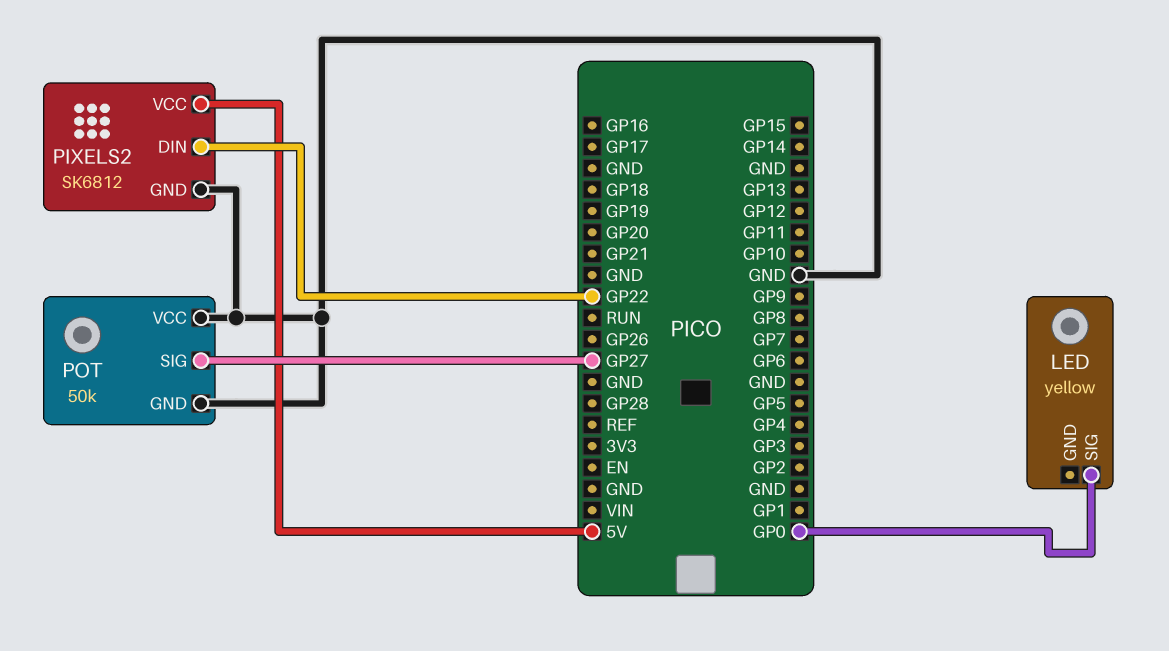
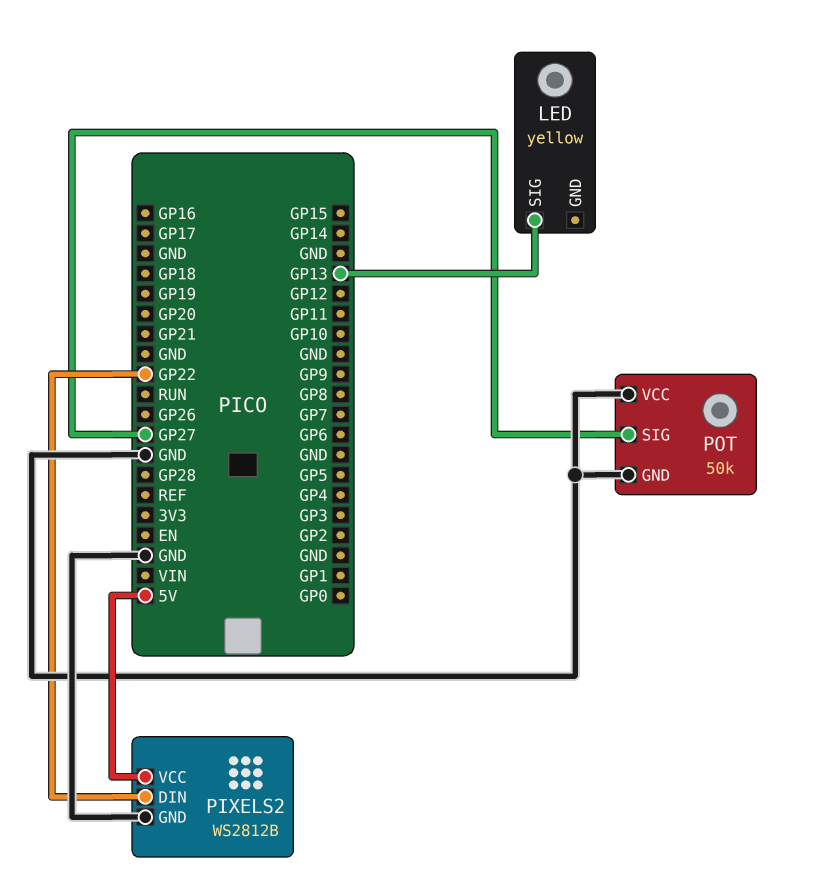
LED pin SIG: GP0 -> GP13
PIXELS2: SK6812 -> WS2812B

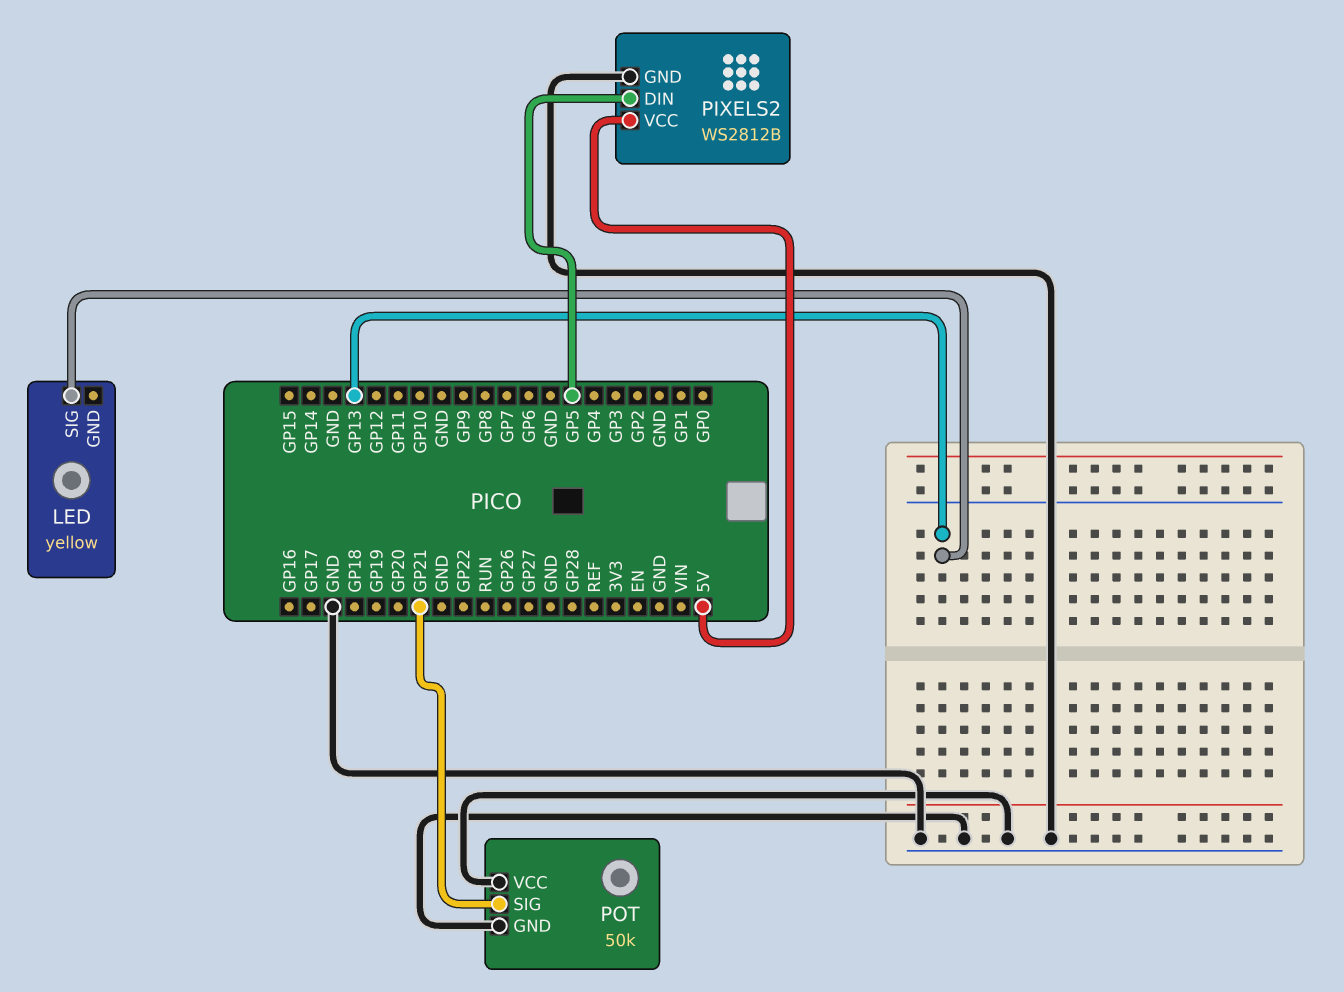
PIXELS2 pin DIN: GP22 -> GP5
POT pin SIG: GP27 -> GP21

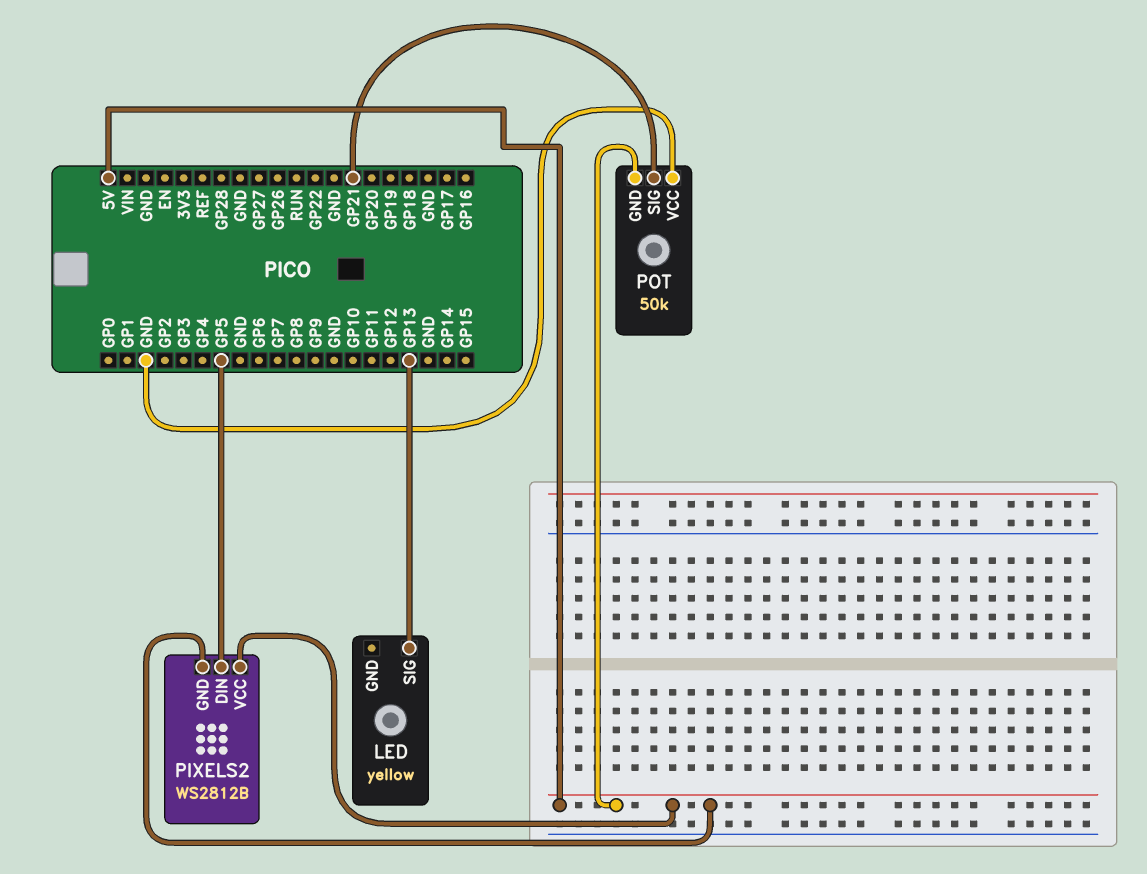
PIXELS2 pin GND: GND -> 5V
POT pin GND: GND -> 5V

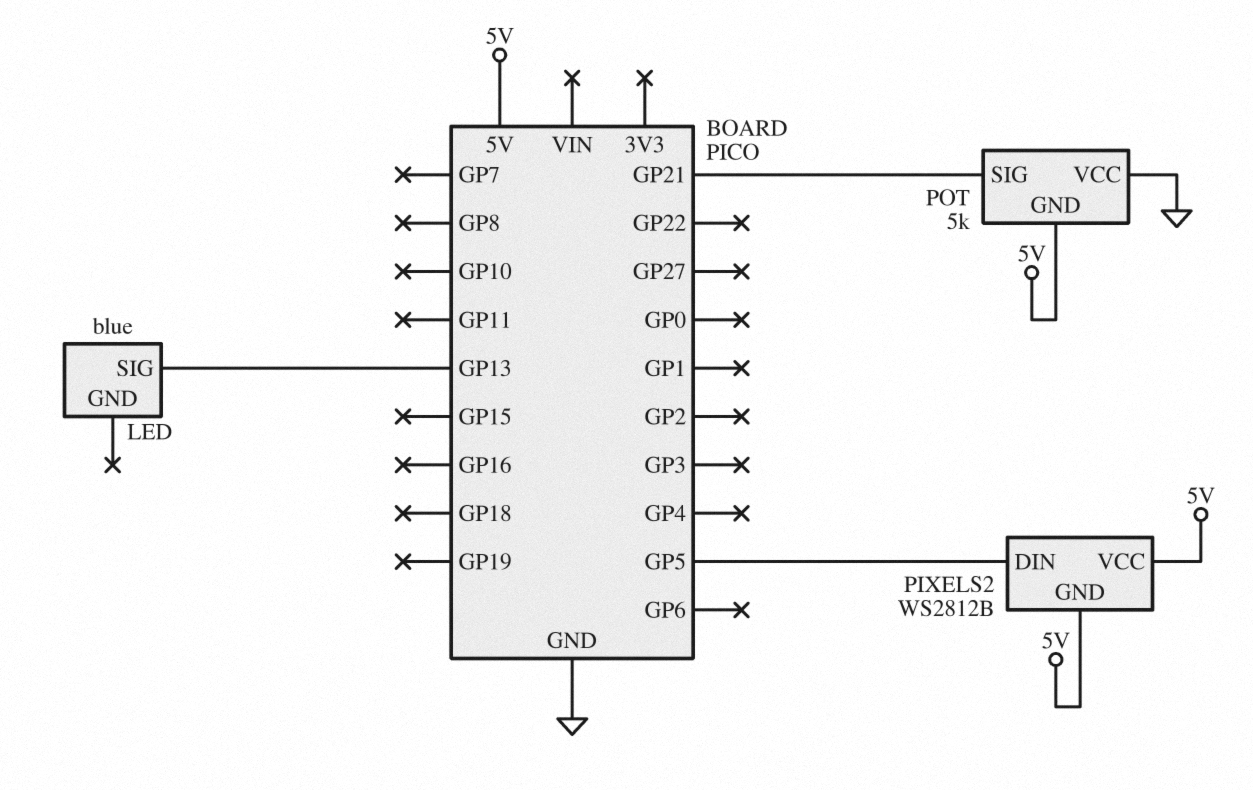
LED: yellow -> blue
POT: 50k -> 5k

